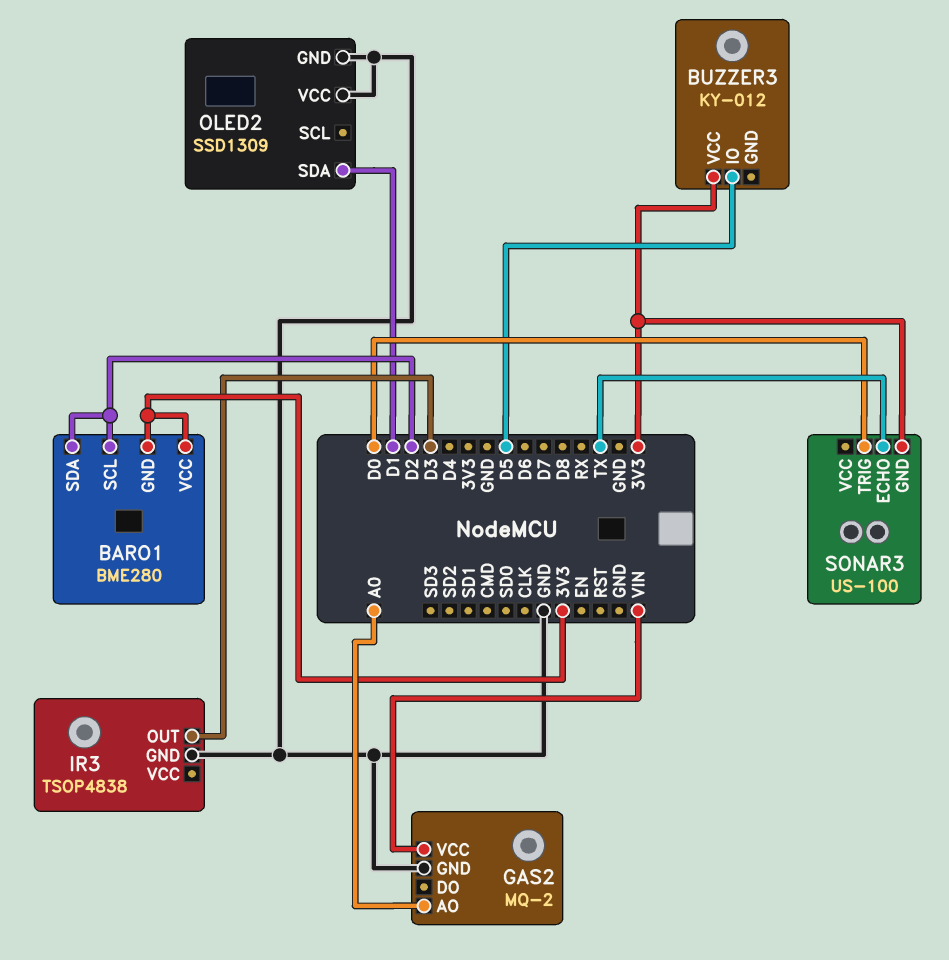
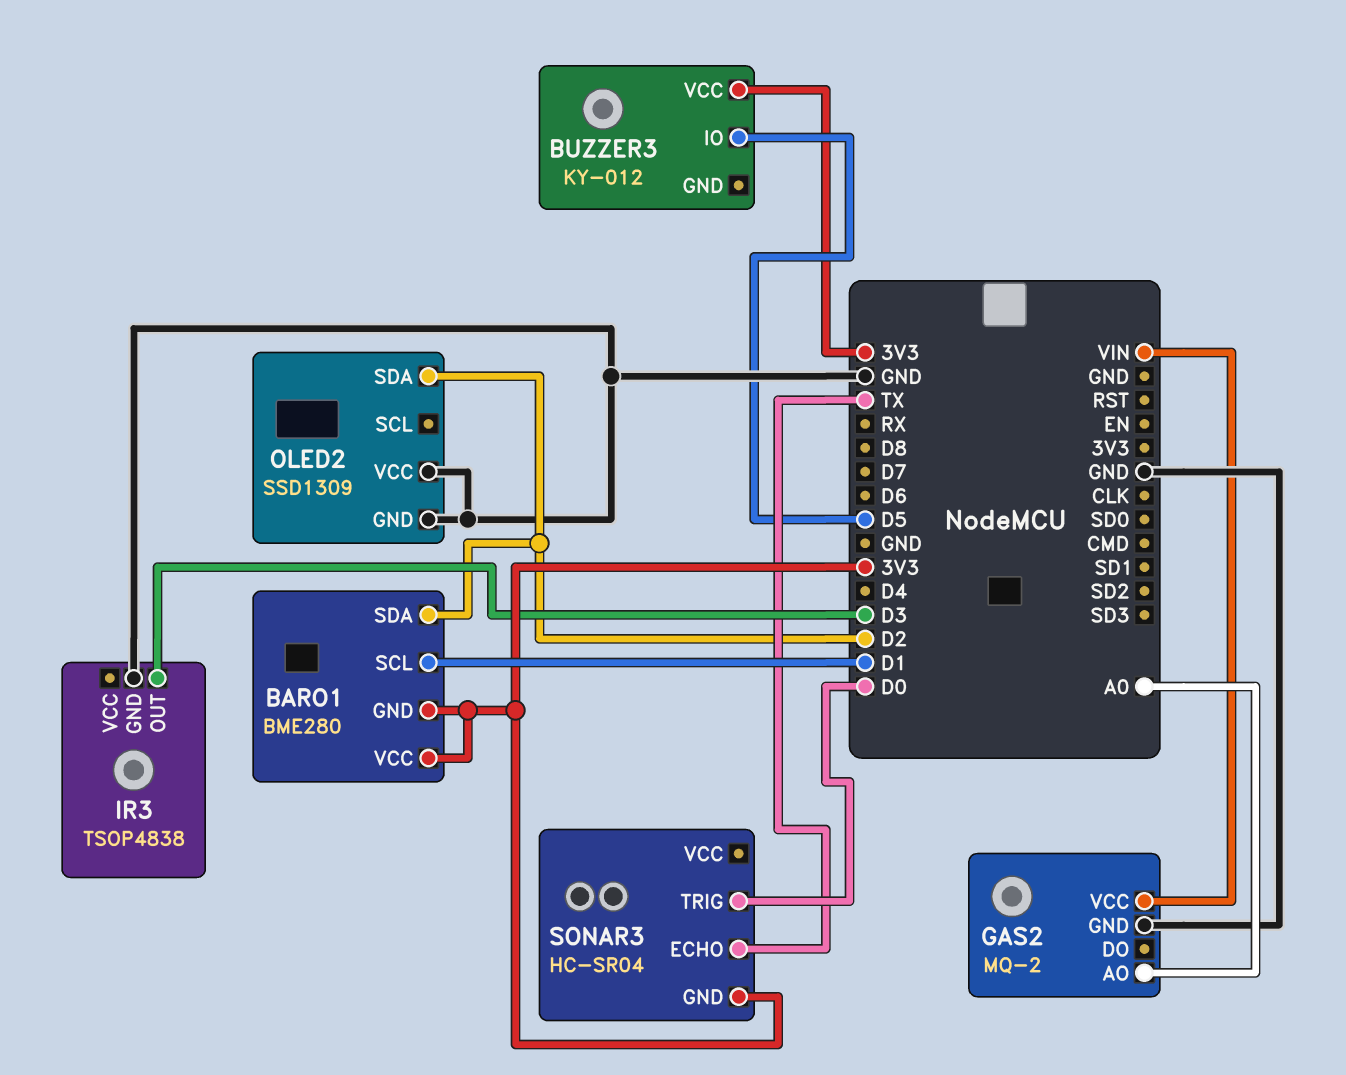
BARO1 pin SCL: D2 -> D1
OLED2 pin SDA: D1 -> D2
SONAR3: US-100 -> HC-SR04

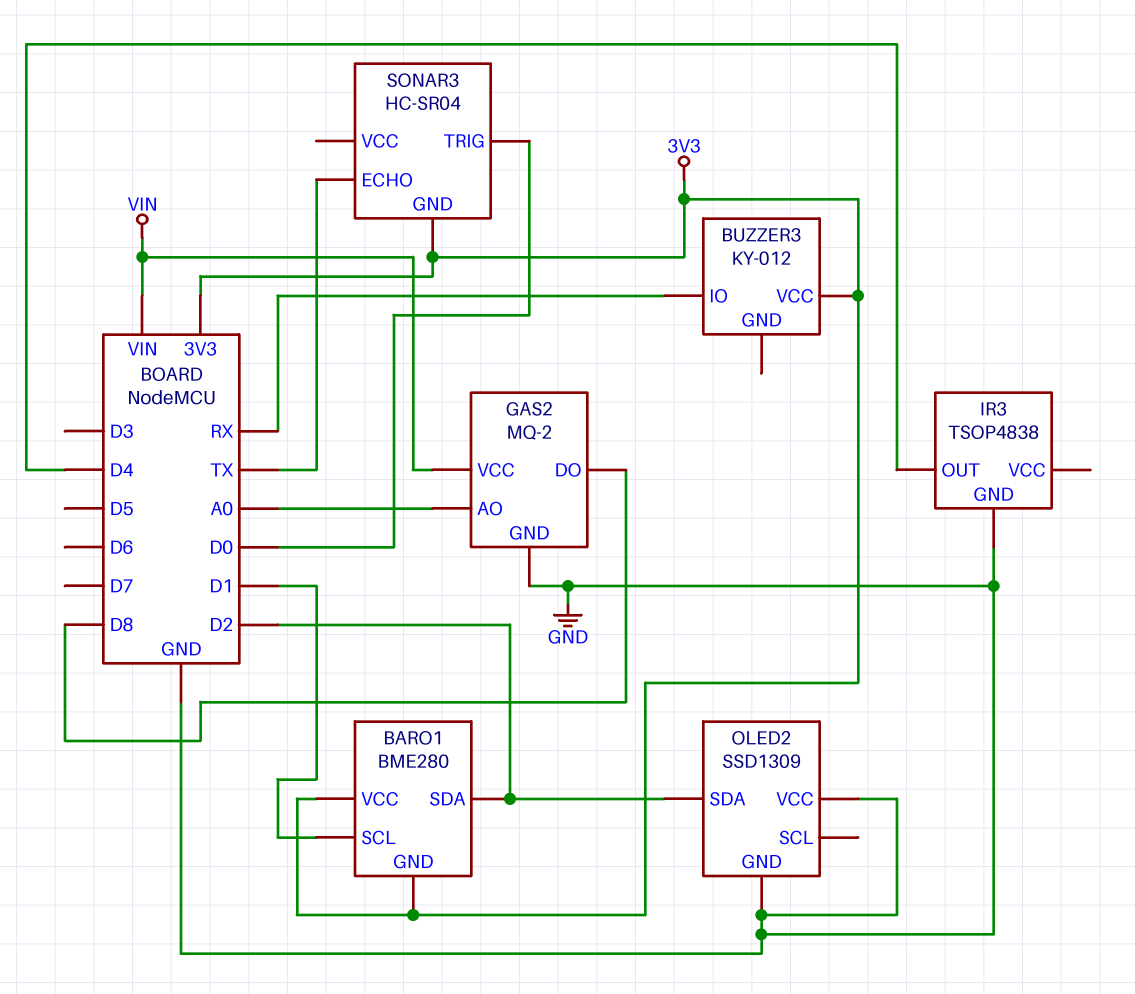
BUZZER3 pin IO: D5 -> RX
GAS2 pin DO: none -> D8
IR3 pin OUT: D3 -> D4

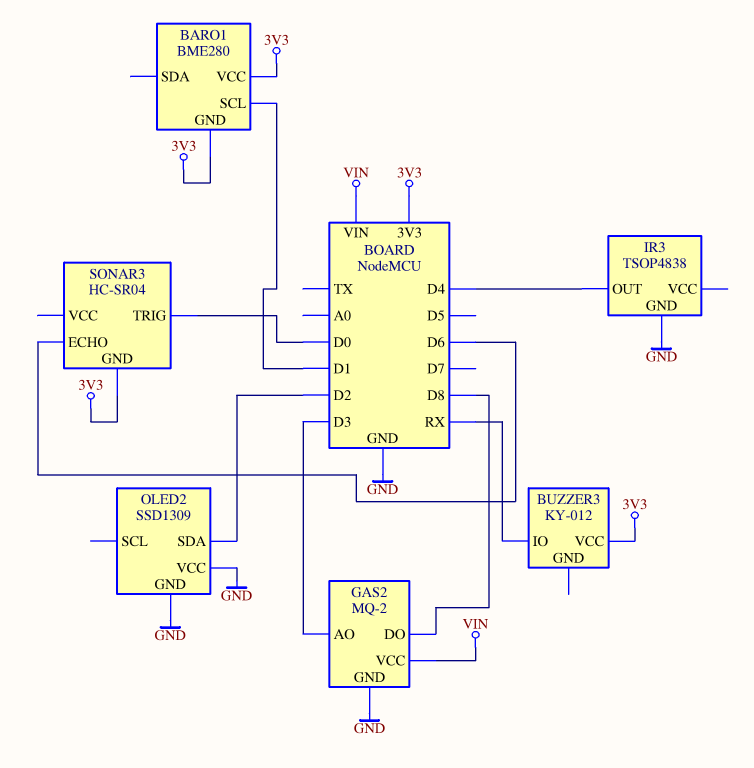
BARO1 pin SDA: D2 -> none
GAS2 pin AO: A0 -> D3
SONAR3 pin ECHO: TX -> D6

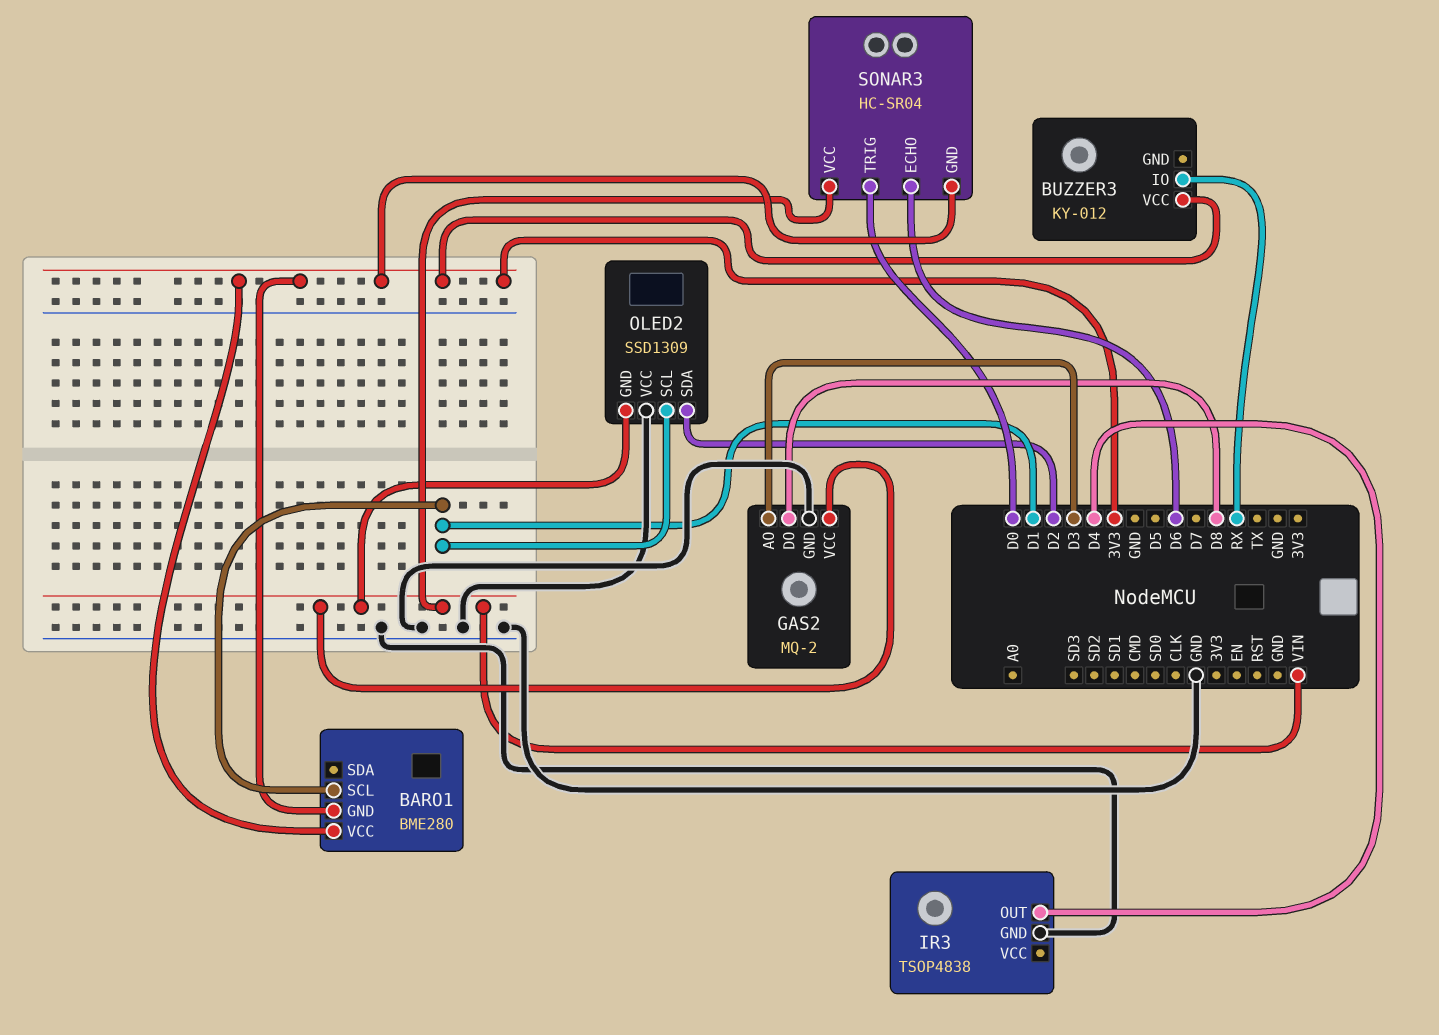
OLED2 pin GND: GND -> VIN
OLED2 pin SCL: none -> D1
SONAR3 pin VCC: none -> VIN

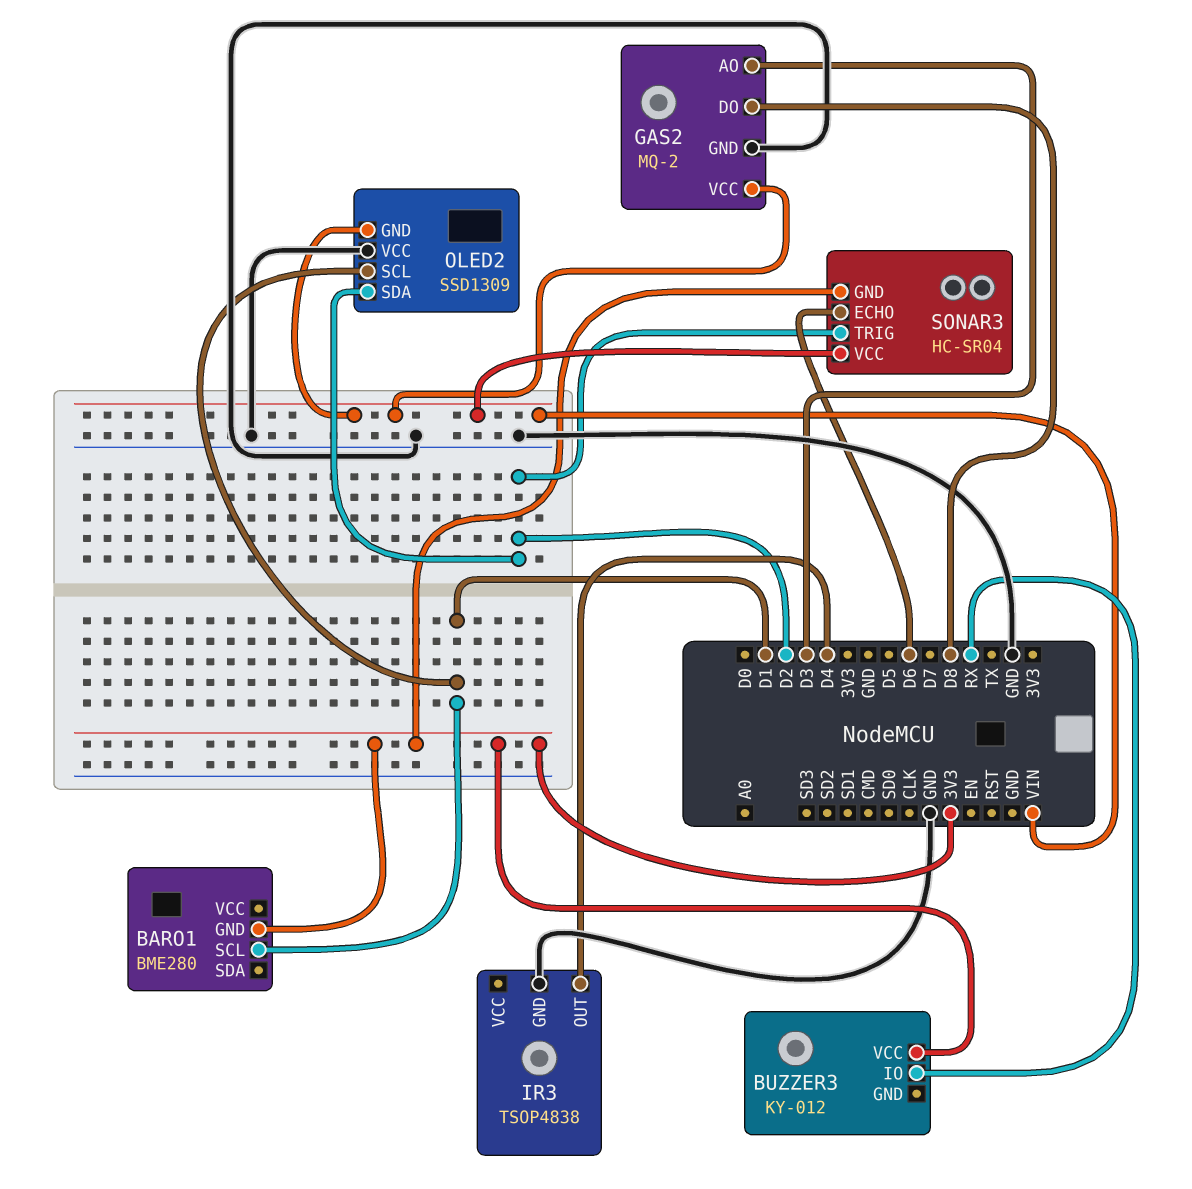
BARO1 pin VCC: 3V3 -> none
SONAR3 pin TRIG: D0 -> D2

